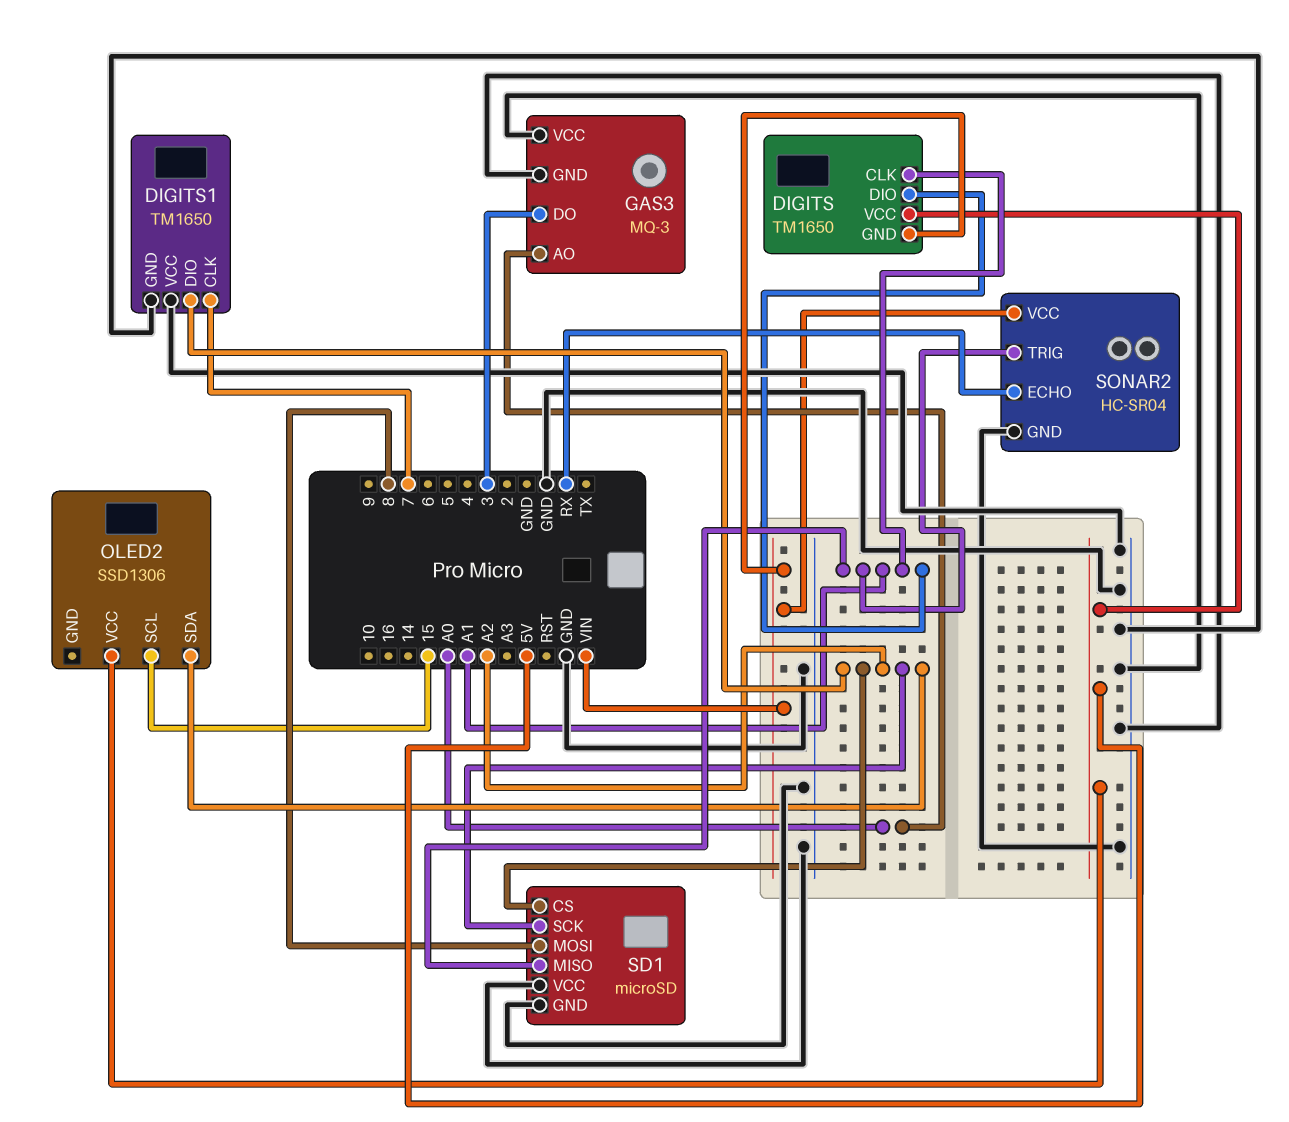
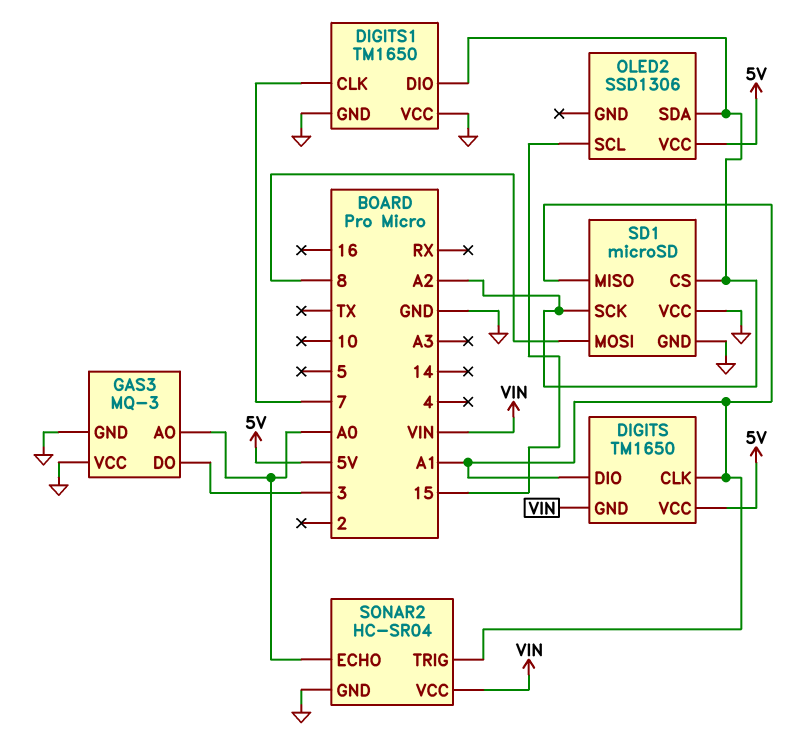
SONAR2 pin ECHO: RX -> A0

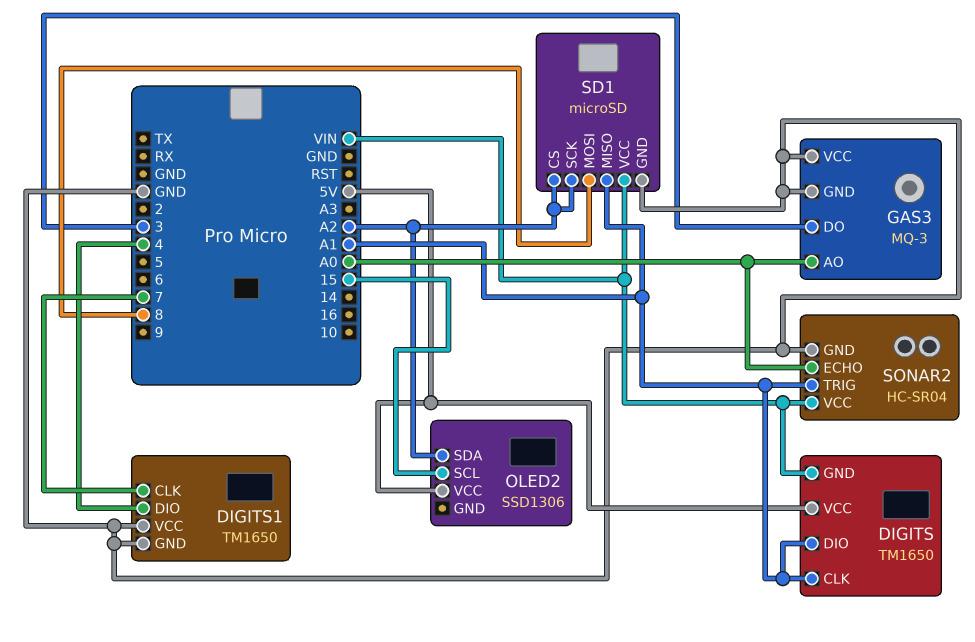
DIGITS1 pin DIO: A2 -> 4
SD1 pin VCC: GND -> VIN

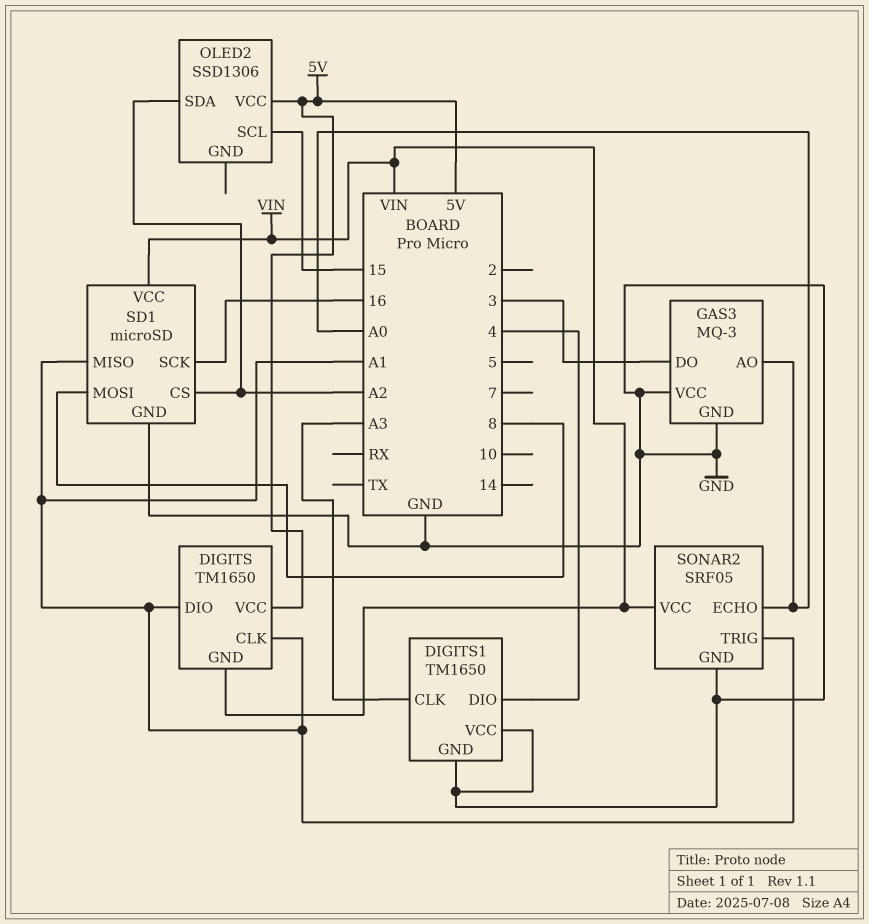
DIGITS1 pin CLK: 7 -> A3
SD1 pin SCK: A2 -> 16
SONAR2: HC-SR04 -> SRF05

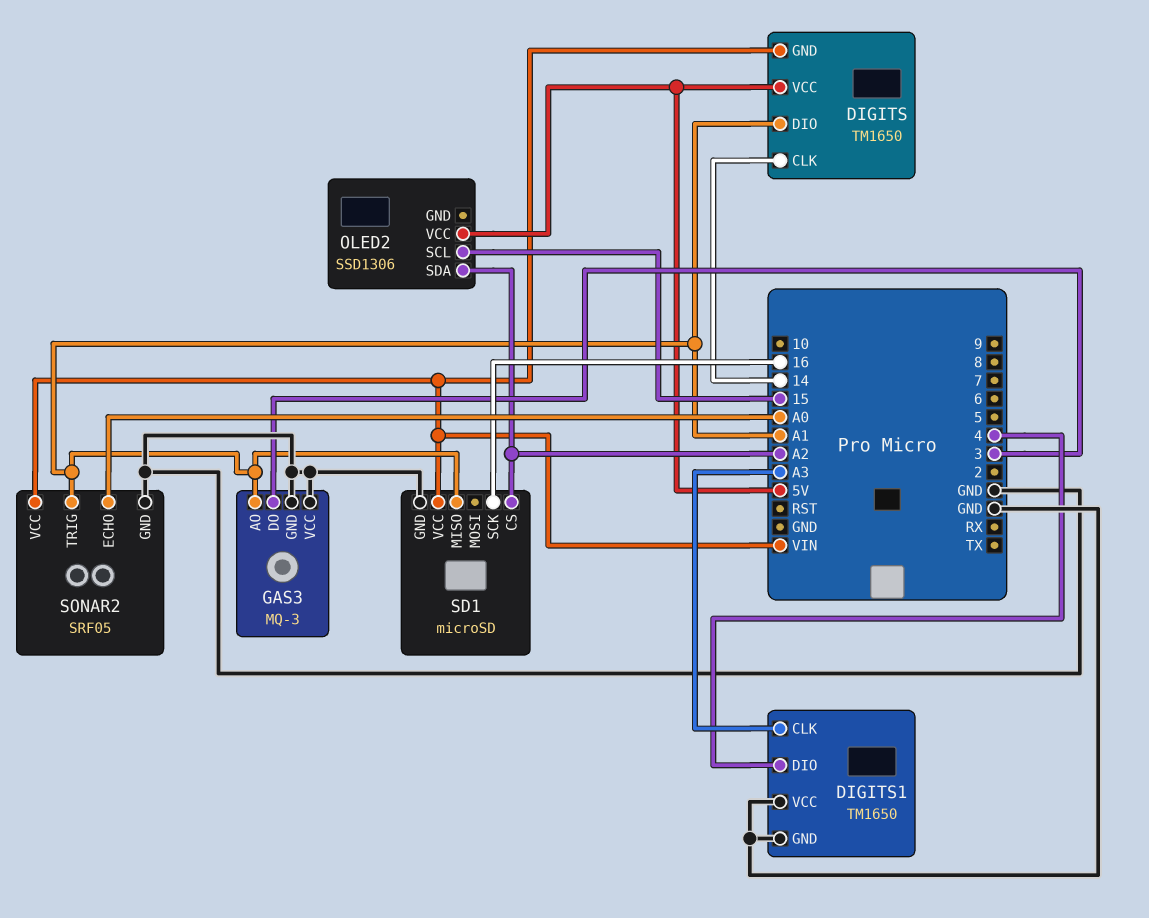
DIGITS pin CLK: A1 -> 14
GAS3 pin AO: A0 -> A1
SD1 pin MOSI: 8 -> none

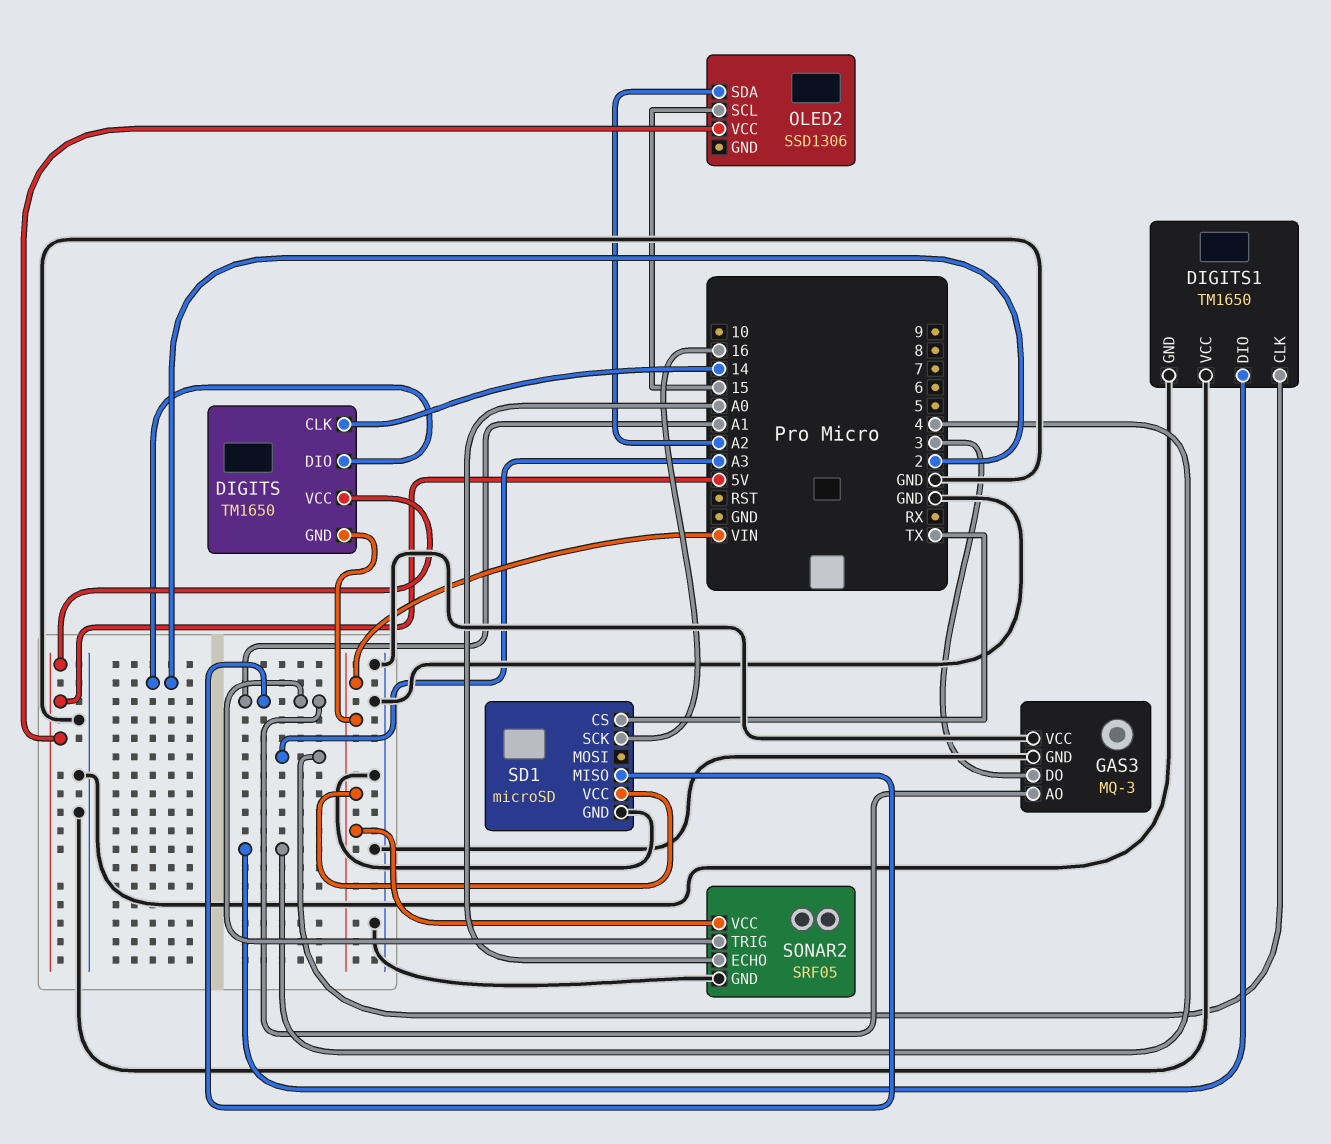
DIGITS pin DIO: A1 -> 2
SD1 pin CS: A2 -> TX

